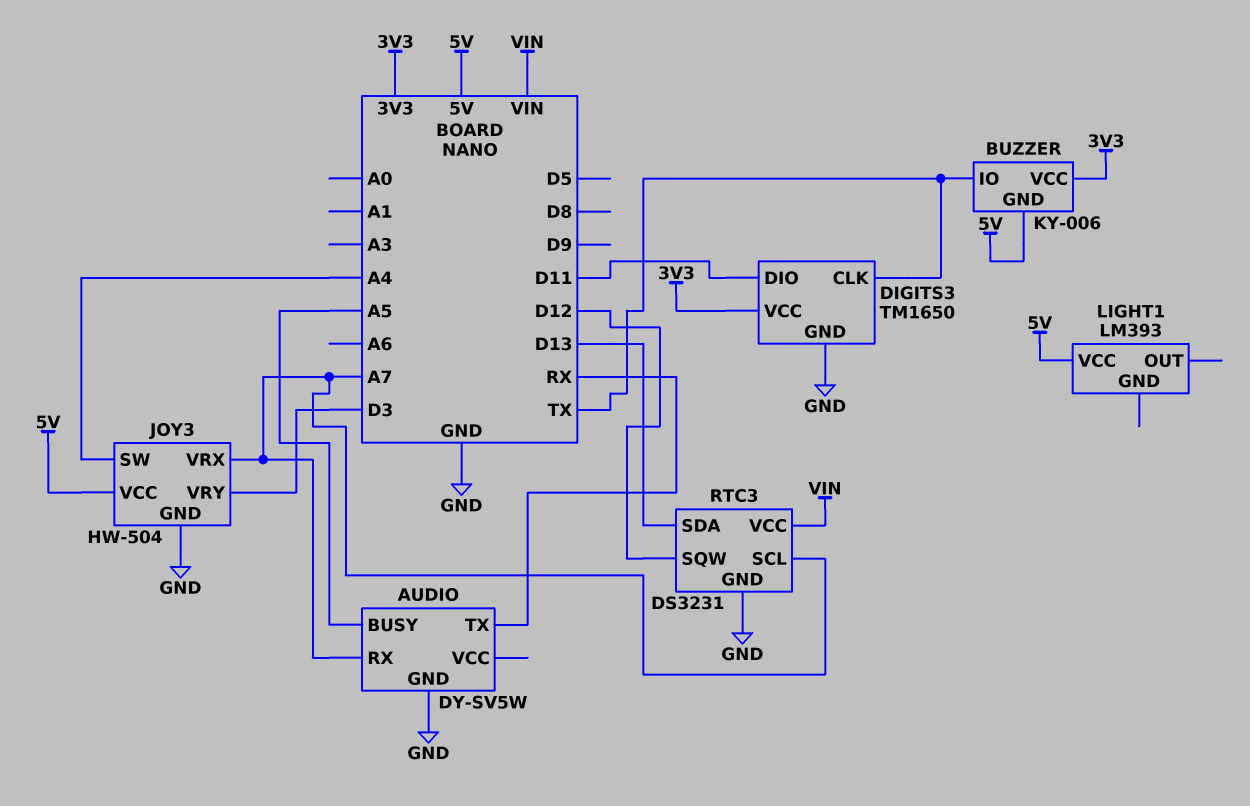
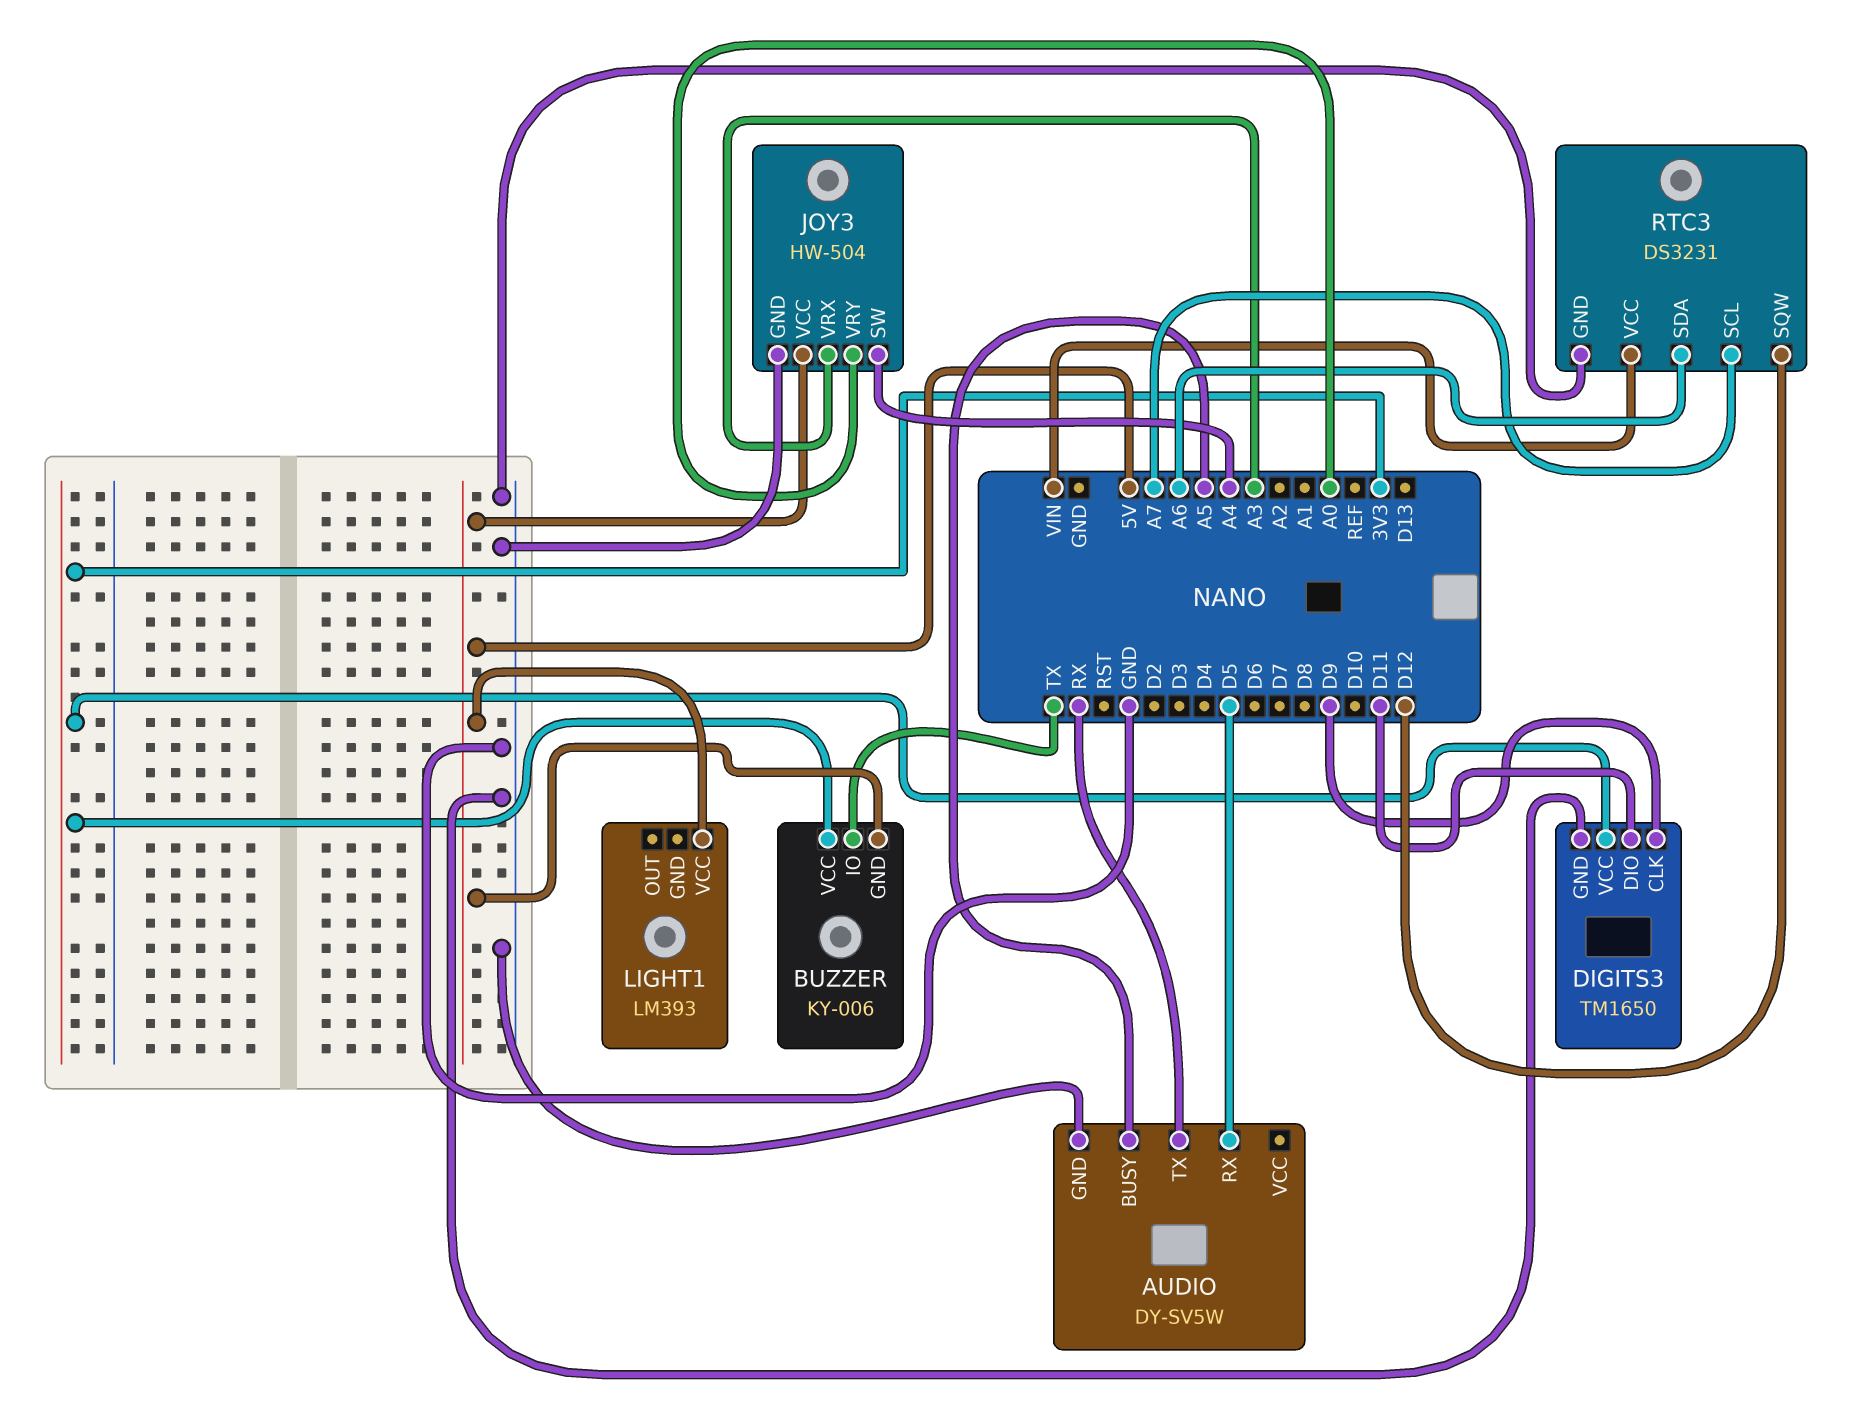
AUDIO pin RX: A7 -> D5
DIGITS3 pin CLK: TX -> D9
JOY3 pin VRX: A7 -> A3
JOY3 pin VRY: D3 -> A0
RTC3 pin SDA: D13 -> A6

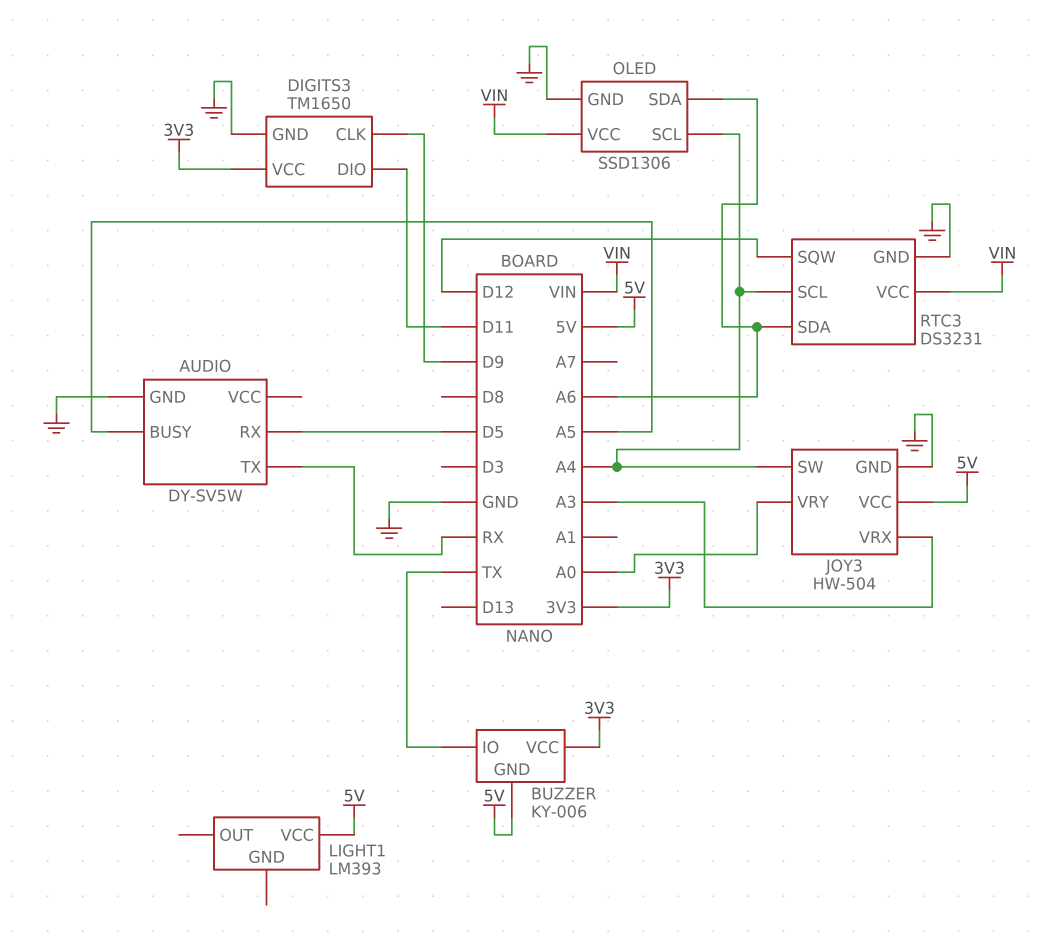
OLED: none -> SSD1306
OLED pin GND: none -> GND
OLED pin SCL: none -> A4
OLED pin SDA: none -> A6
OLED pin VCC: none -> VIN
RTC3 pin SCL: A7 -> A4

